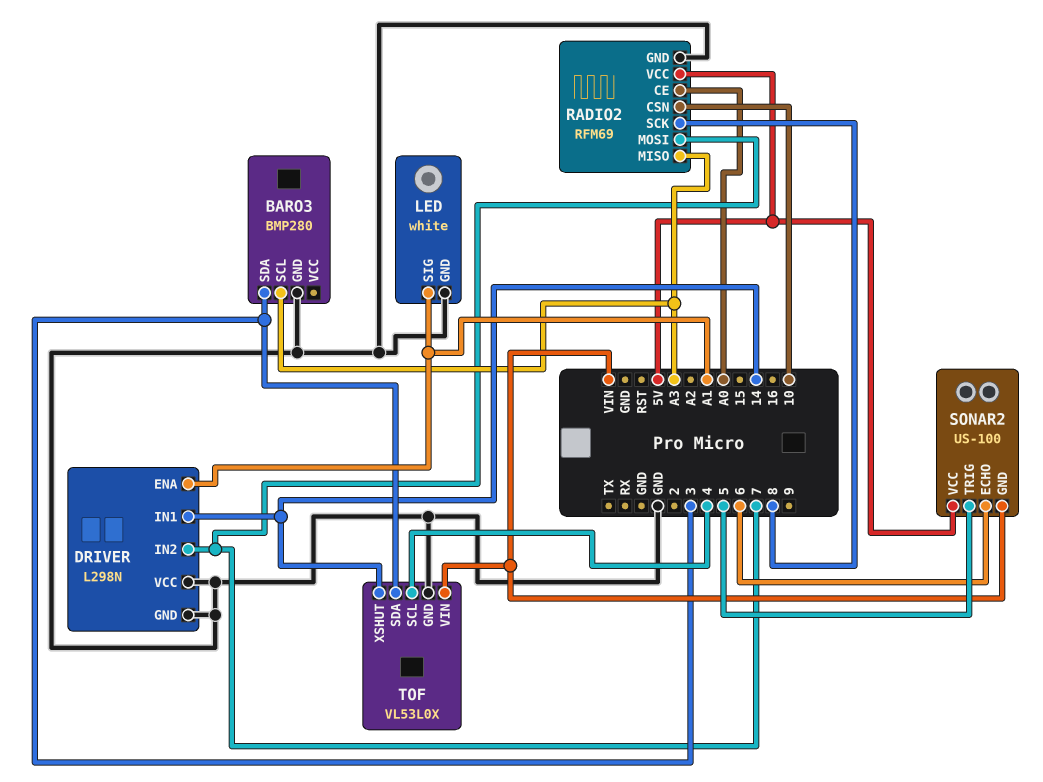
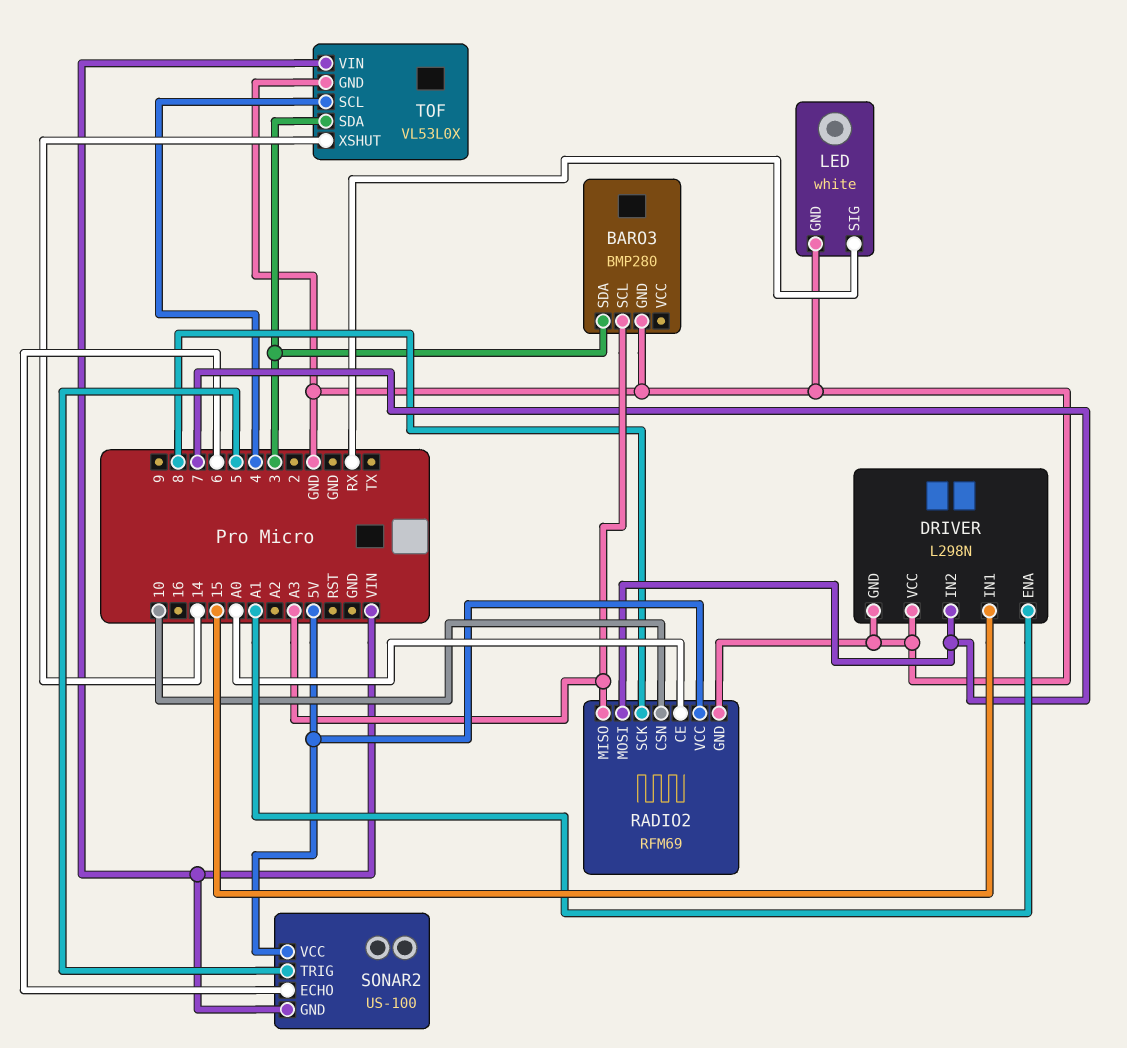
DRIVER pin IN1: 14 -> 15
LED pin SIG: A1 -> RX

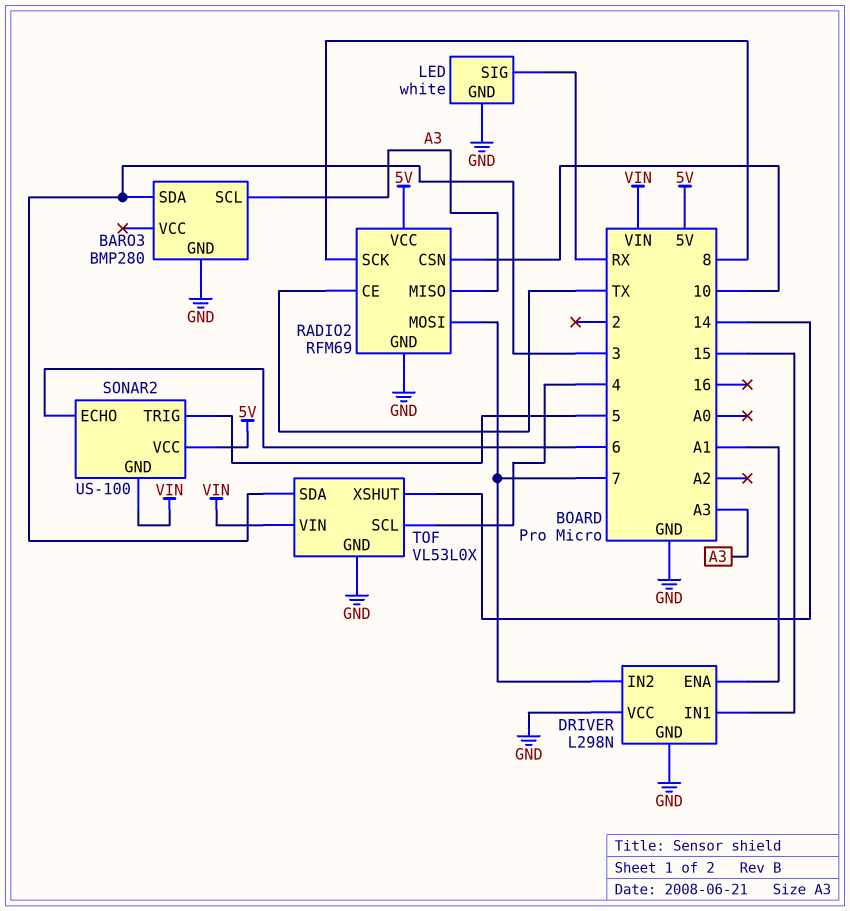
RADIO2 pin CE: A0 -> TX

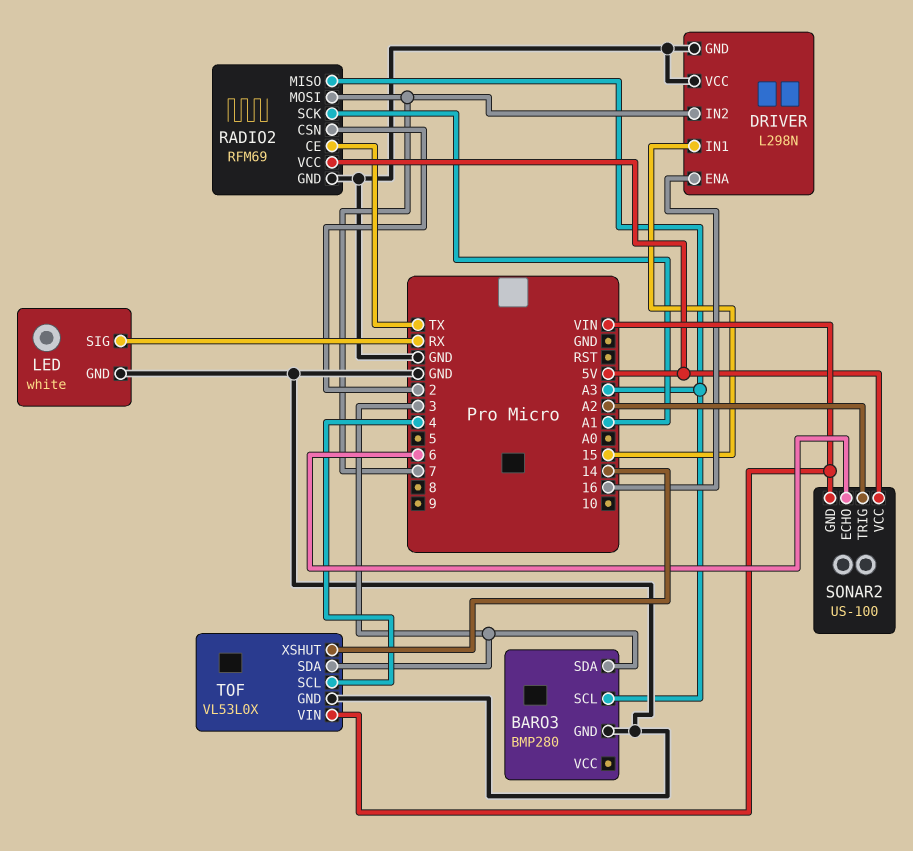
DRIVER pin ENA: A1 -> 16
RADIO2 pin CSN: 10 -> 2
RADIO2 pin SCK: 8 -> A1
SONAR2 pin TRIG: 5 -> A2

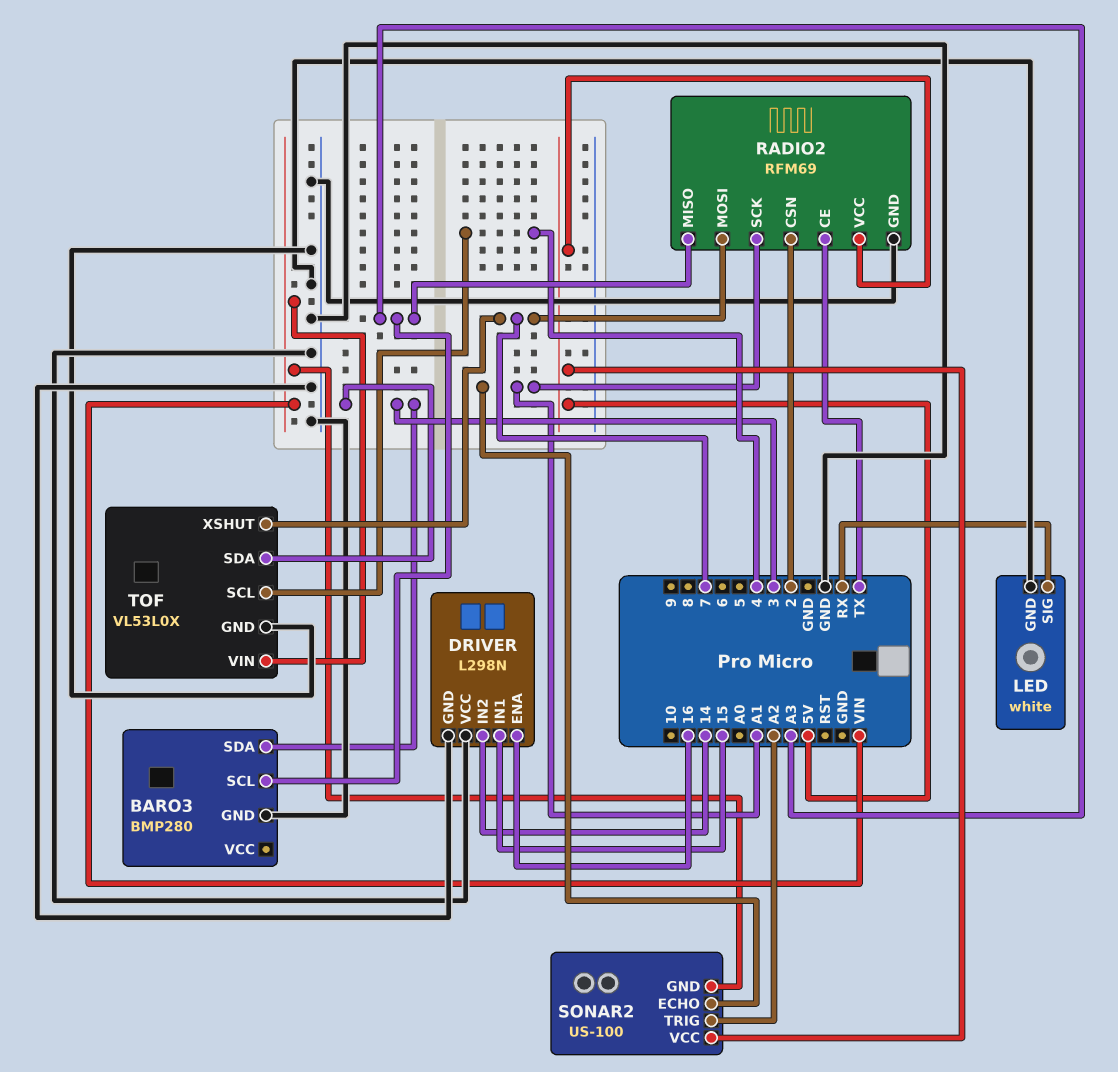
DRIVER pin IN2: 7 -> 14
SONAR2 pin ECHO: 6 -> A1
TOF pin XSHUT: 14 -> 7

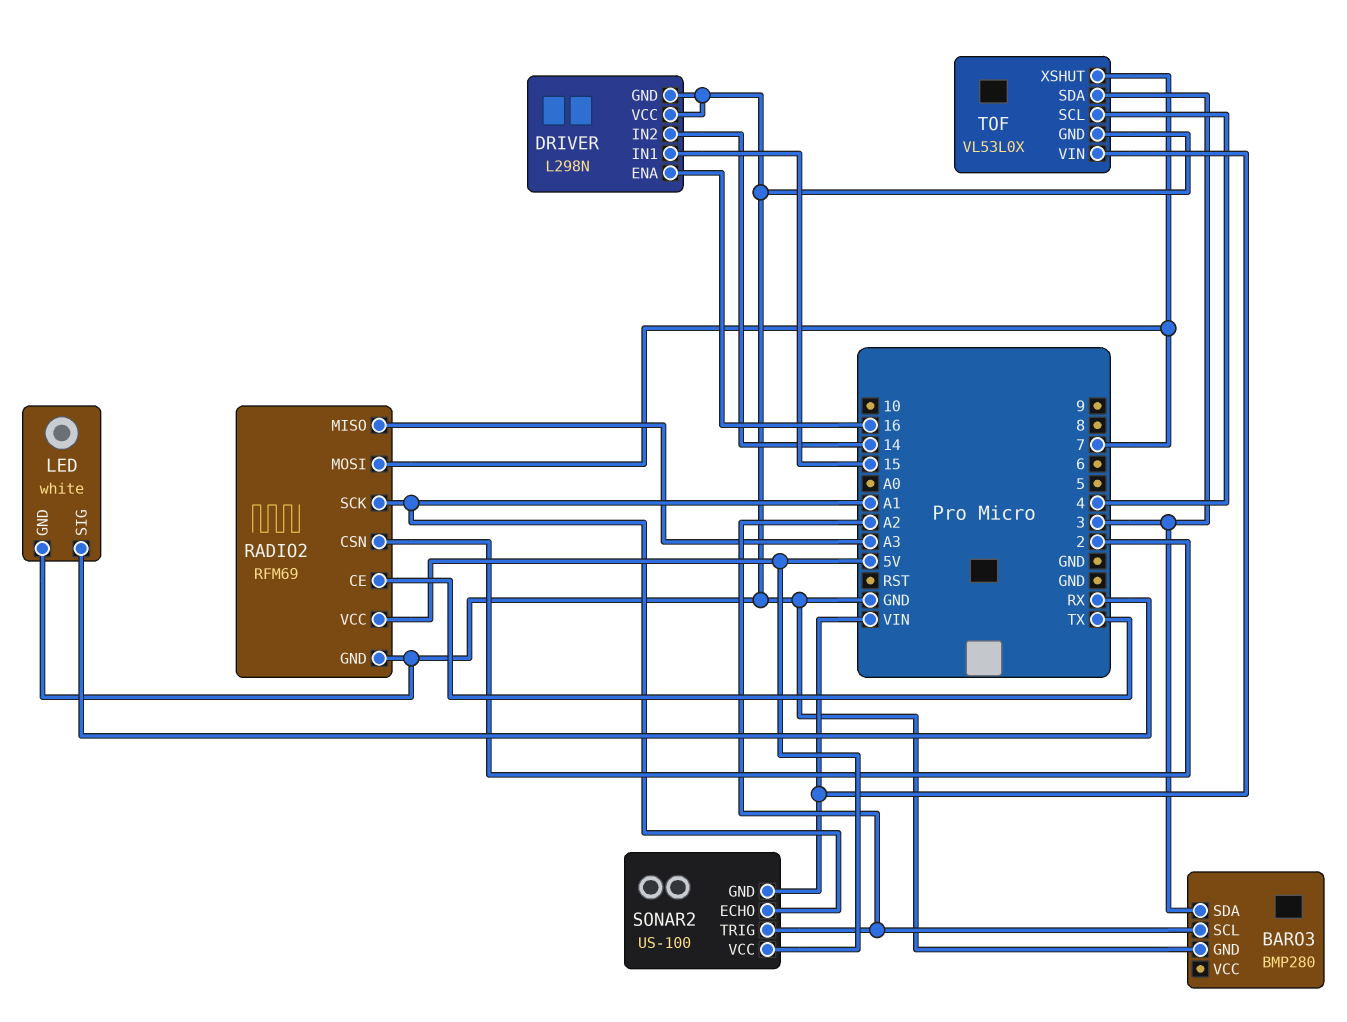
BARO3 pin SCL: A3 -> A2

